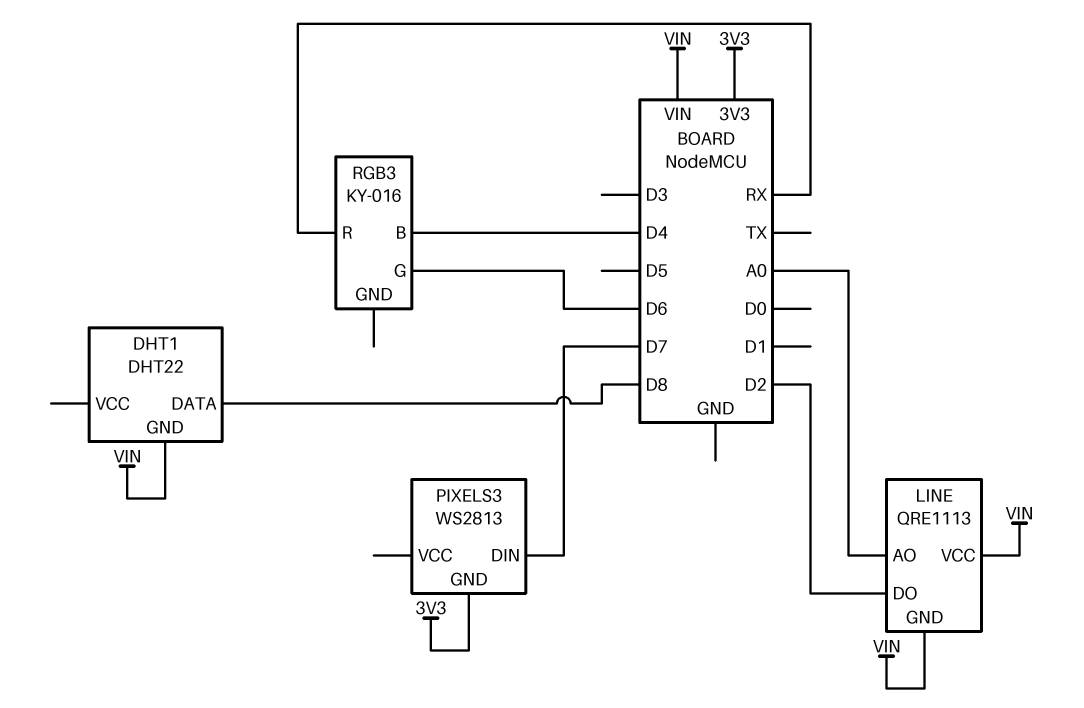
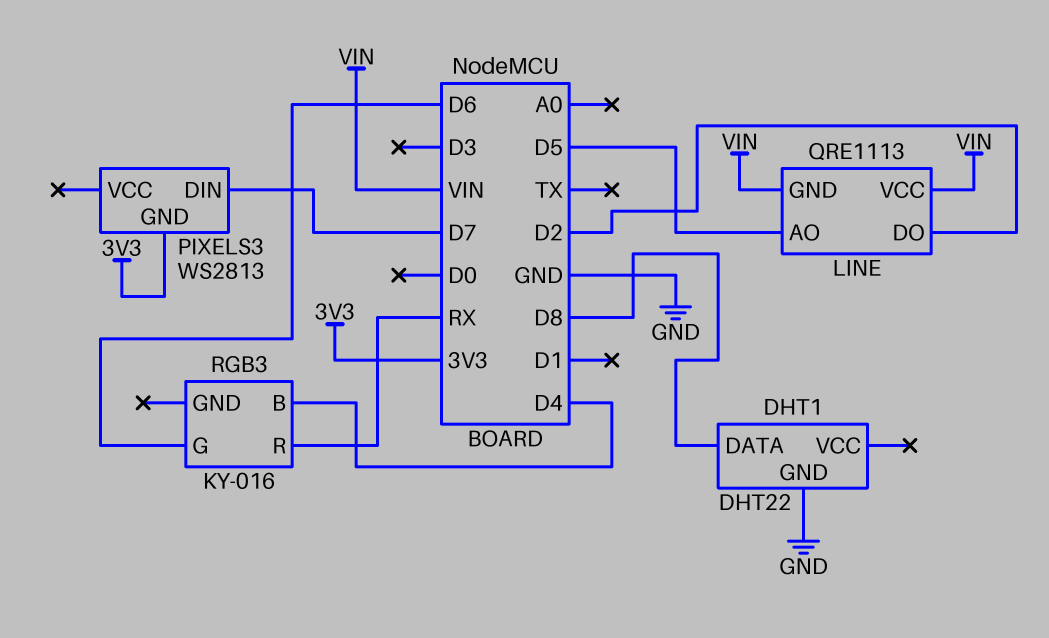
DHT1 pin GND: VIN -> GND
LINE pin AO: A0 -> D5

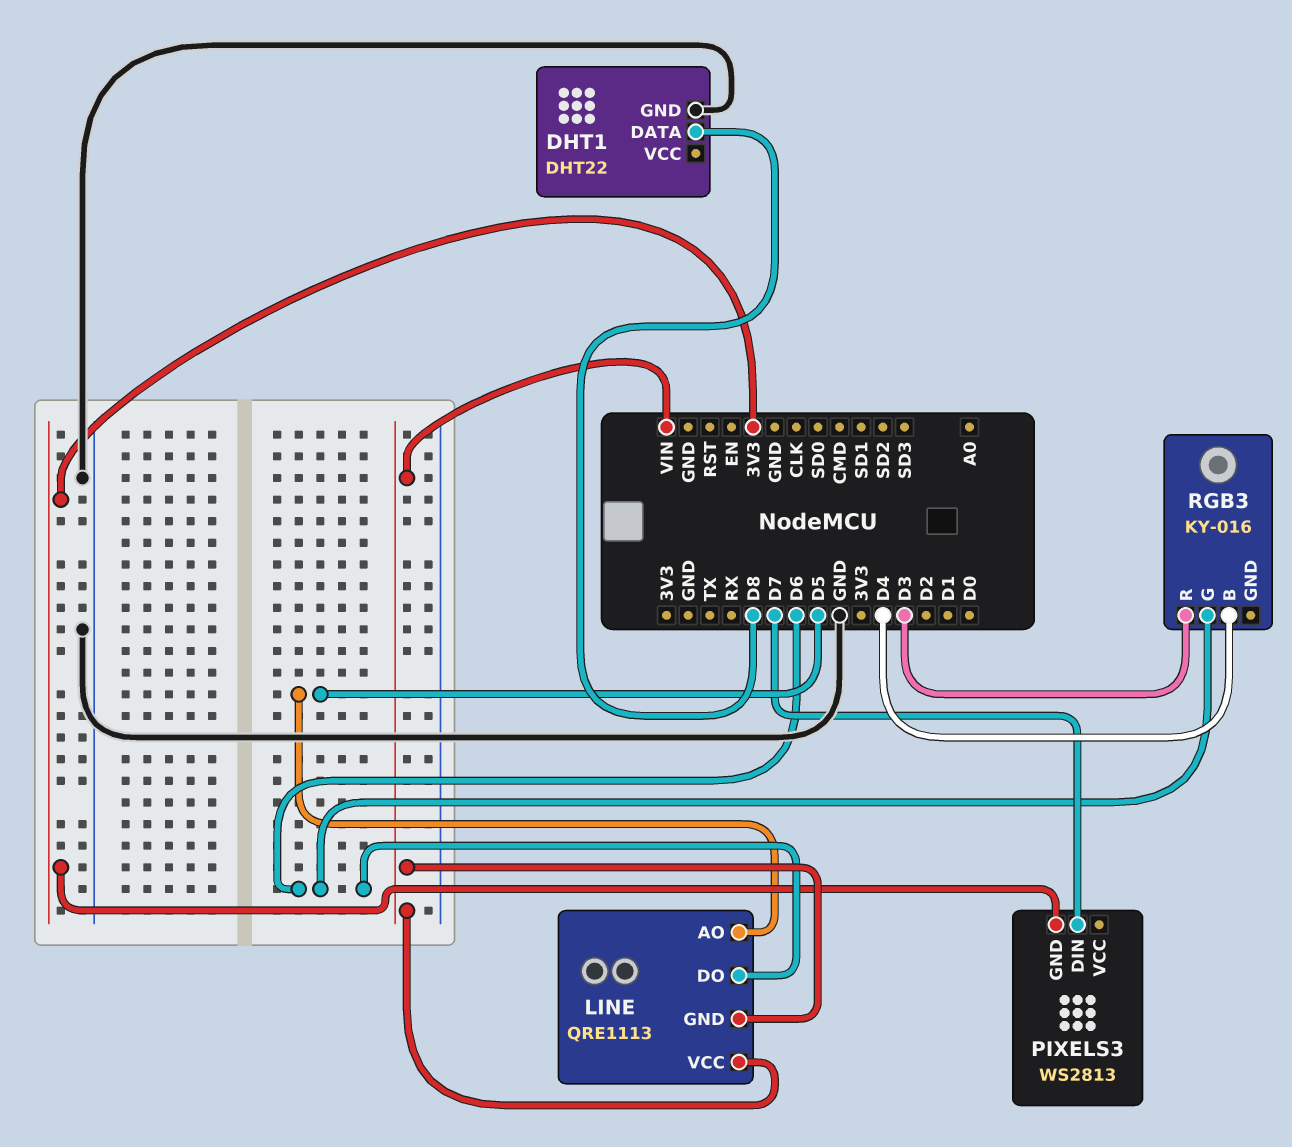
LINE pin DO: D2 -> D6
RGB3 pin R: RX -> D3

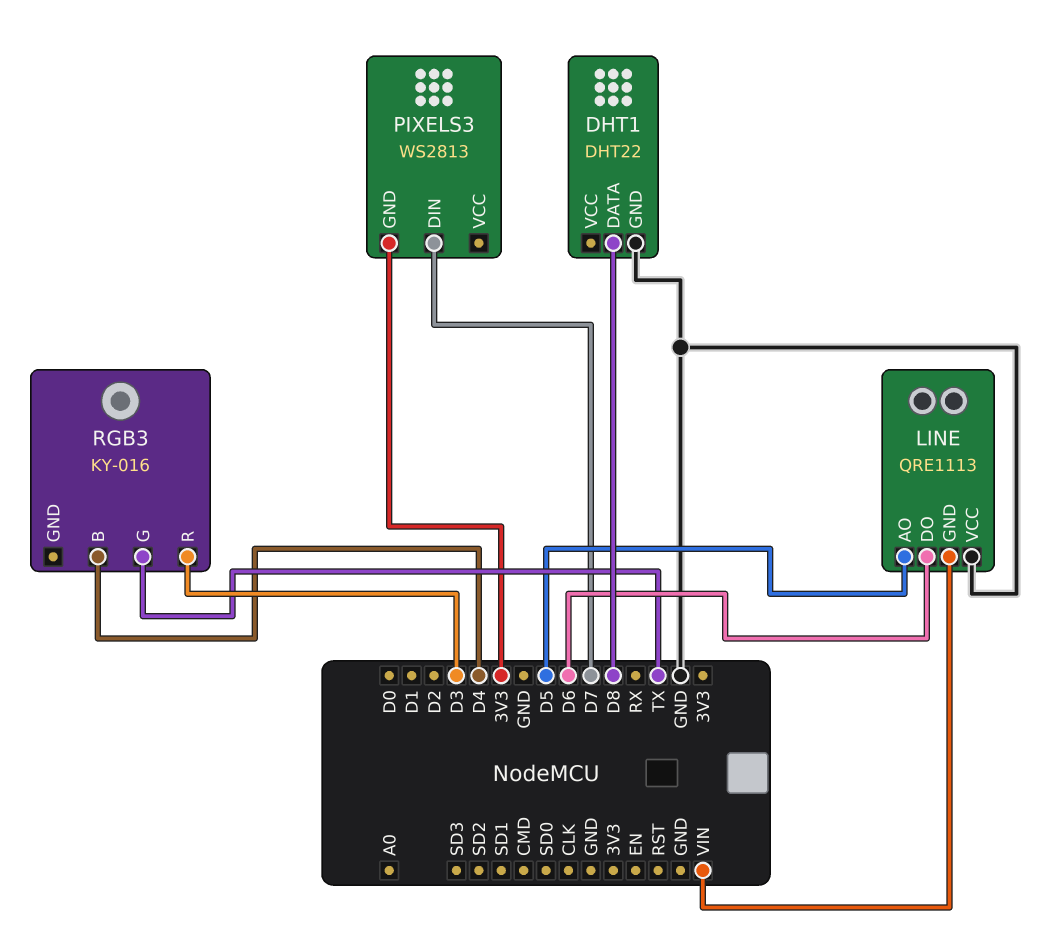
LINE pin VCC: VIN -> GND
RGB3 pin G: D6 -> TX

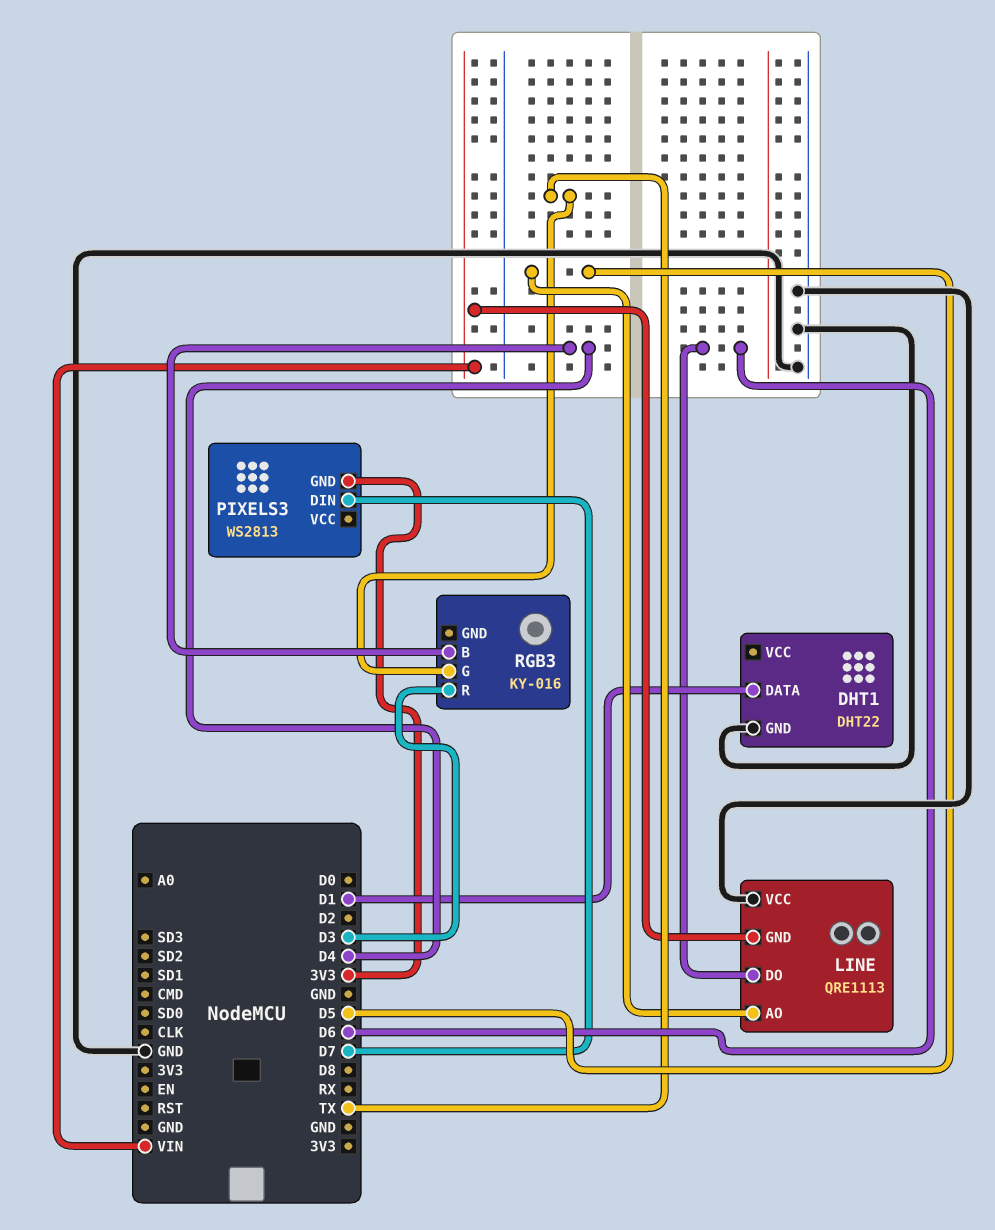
DHT1 pin DATA: D8 -> D1

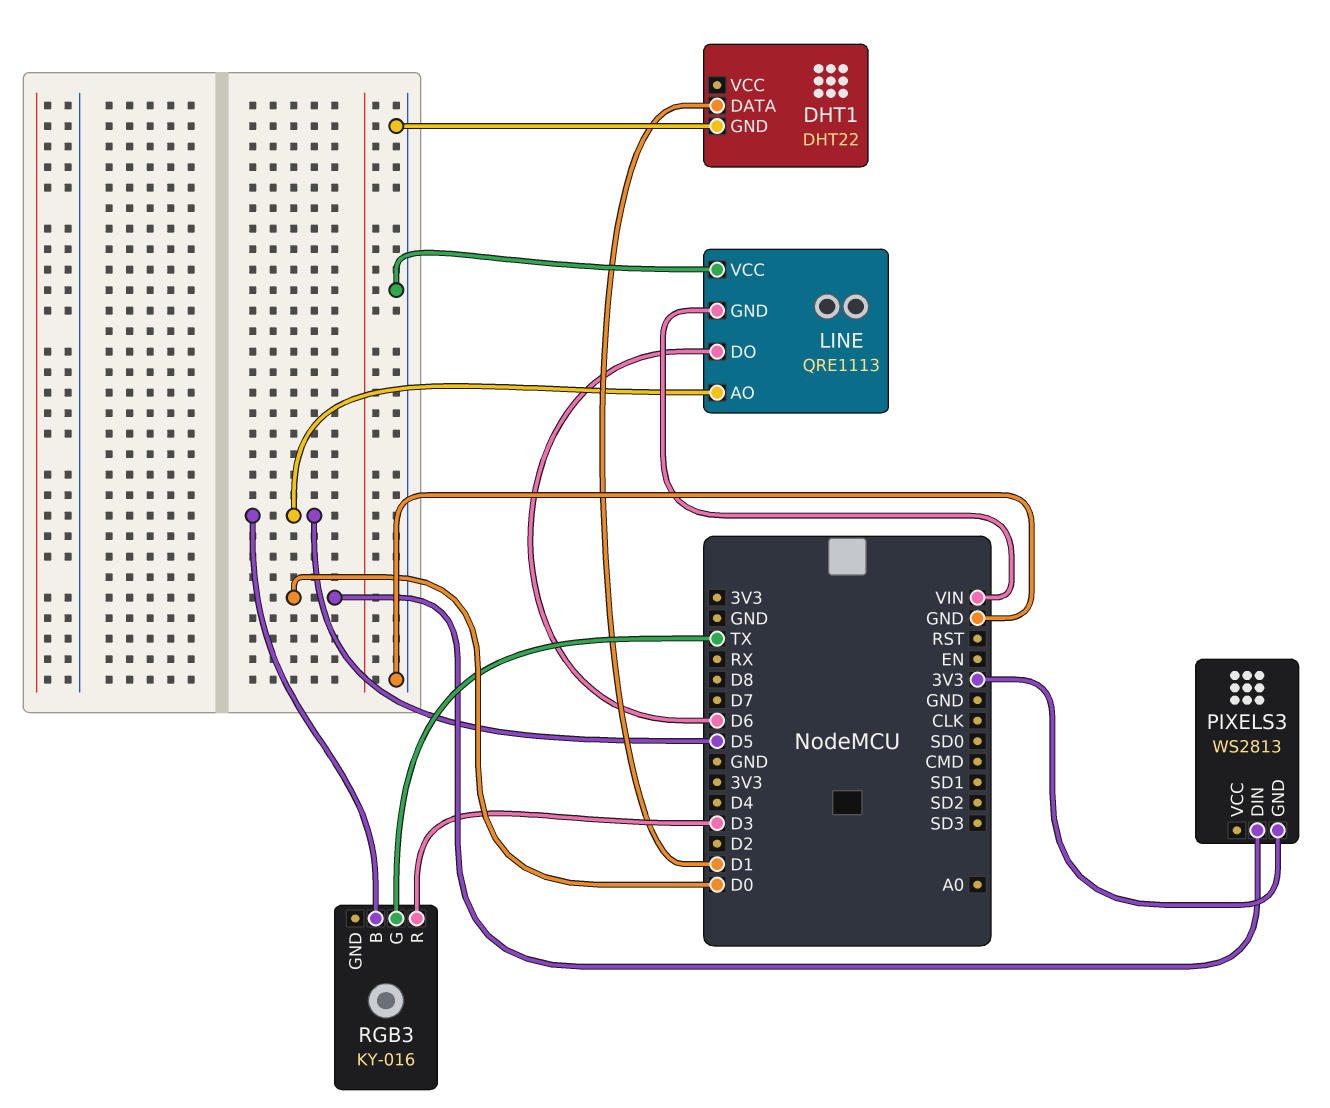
PIXELS3 pin DIN: D7 -> D0
RGB3 pin B: D4 -> D5

